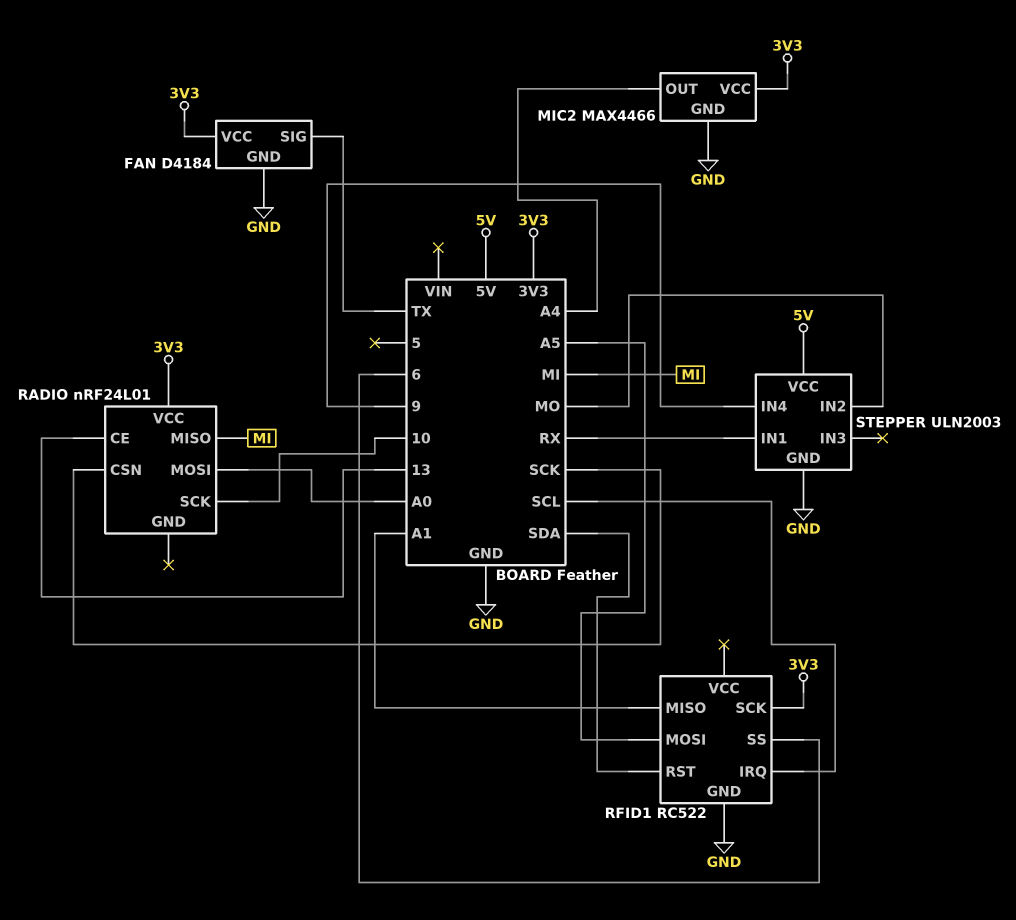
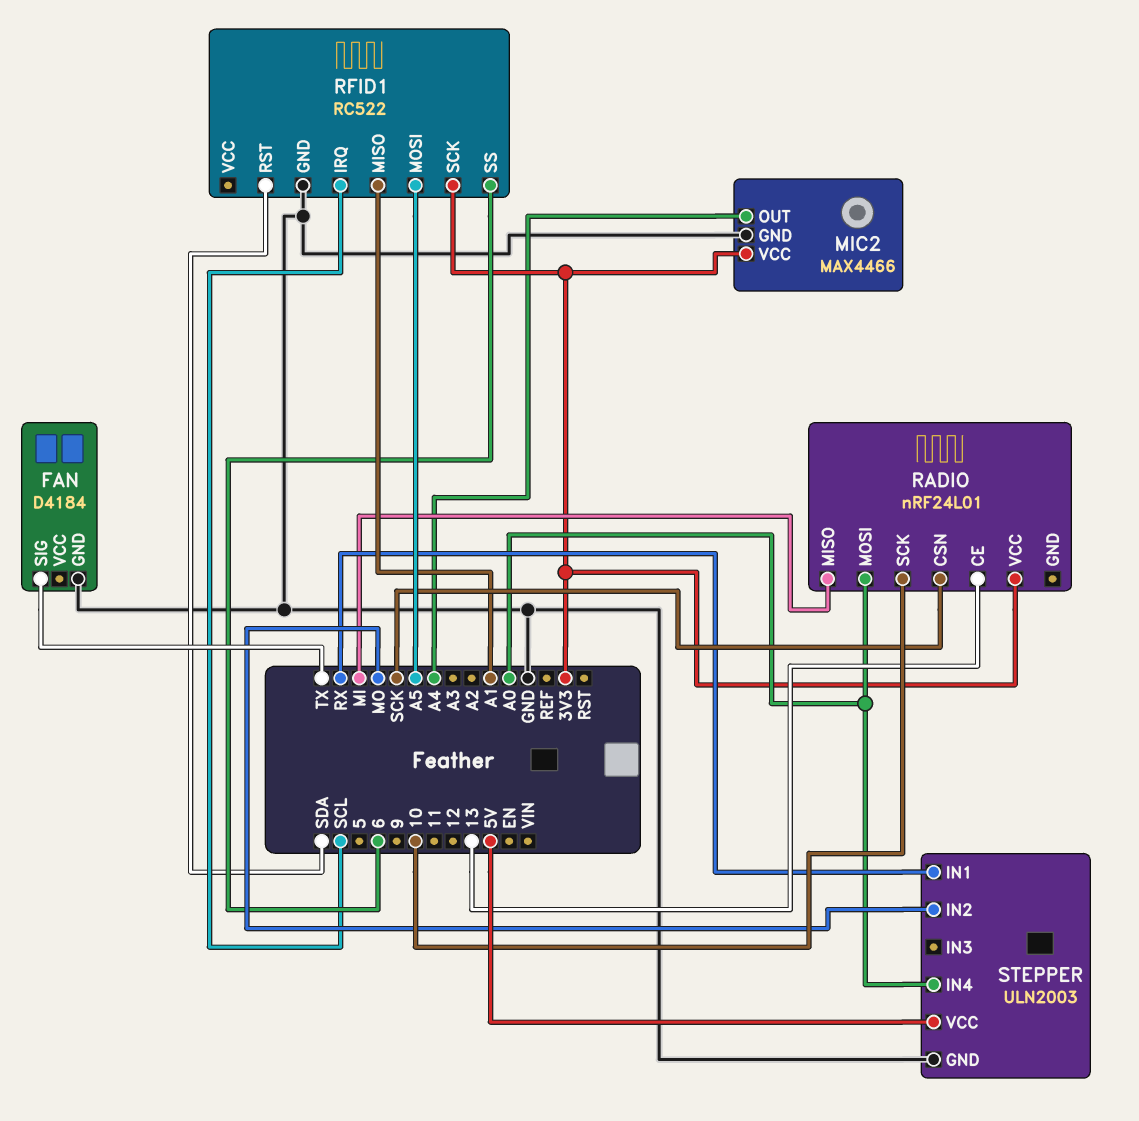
FAN pin VCC: 3V3 -> none
STEPPER pin IN4: 9 -> A0

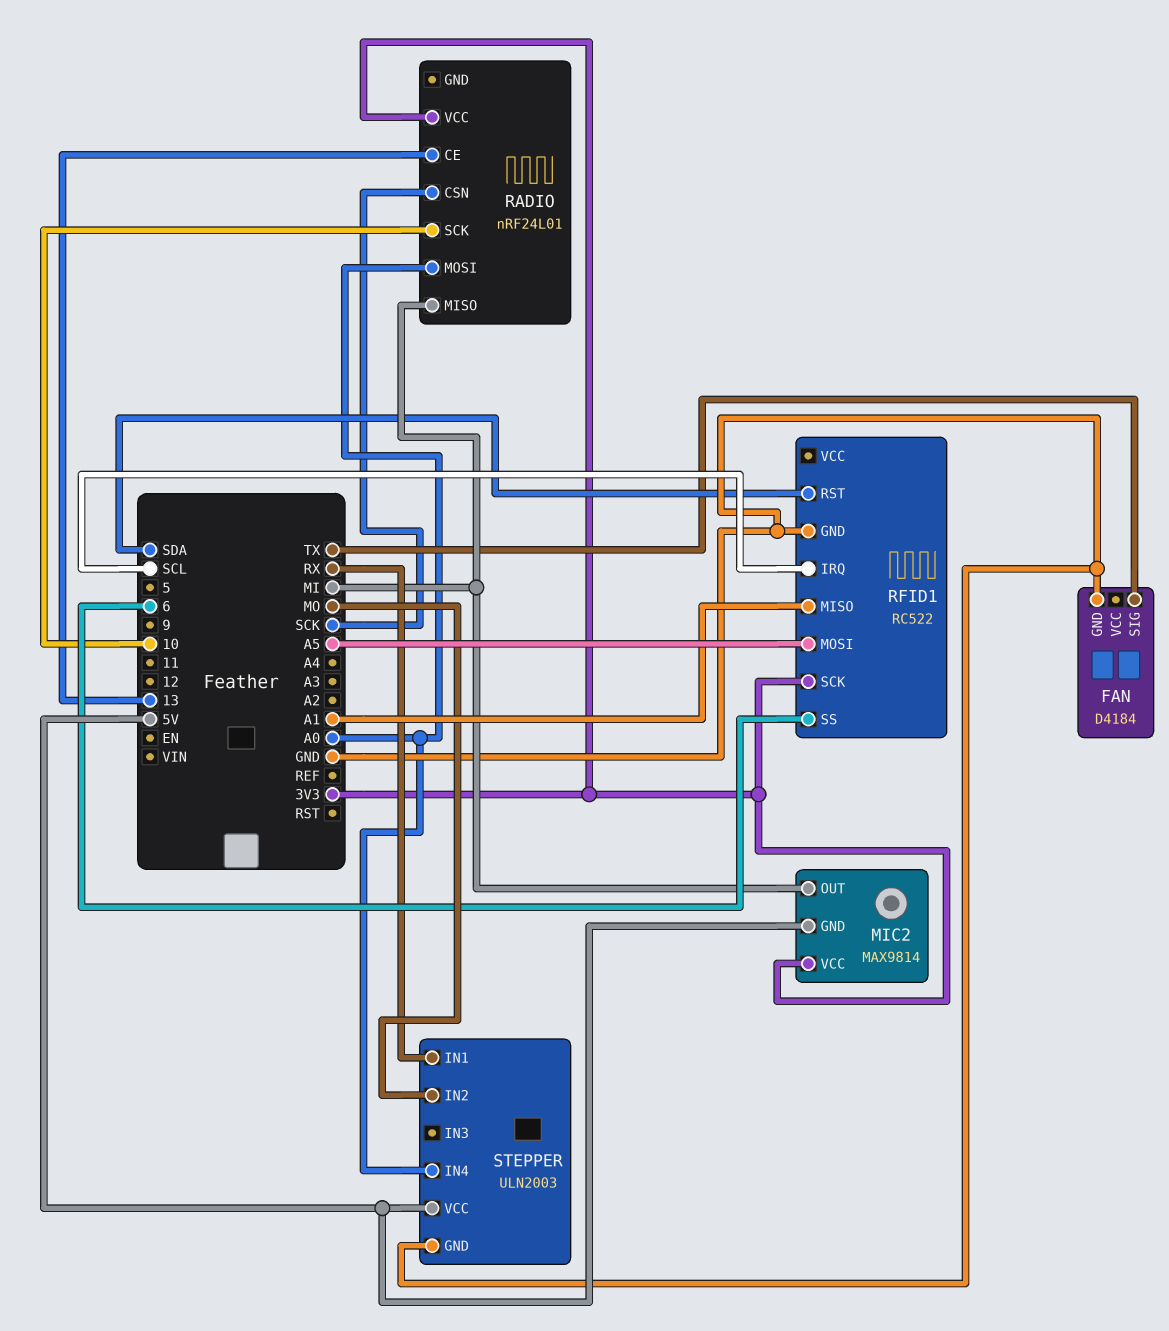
MIC2: MAX4466 -> MAX9814
MIC2 pin GND: GND -> 5V
MIC2 pin OUT: A4 -> MI

